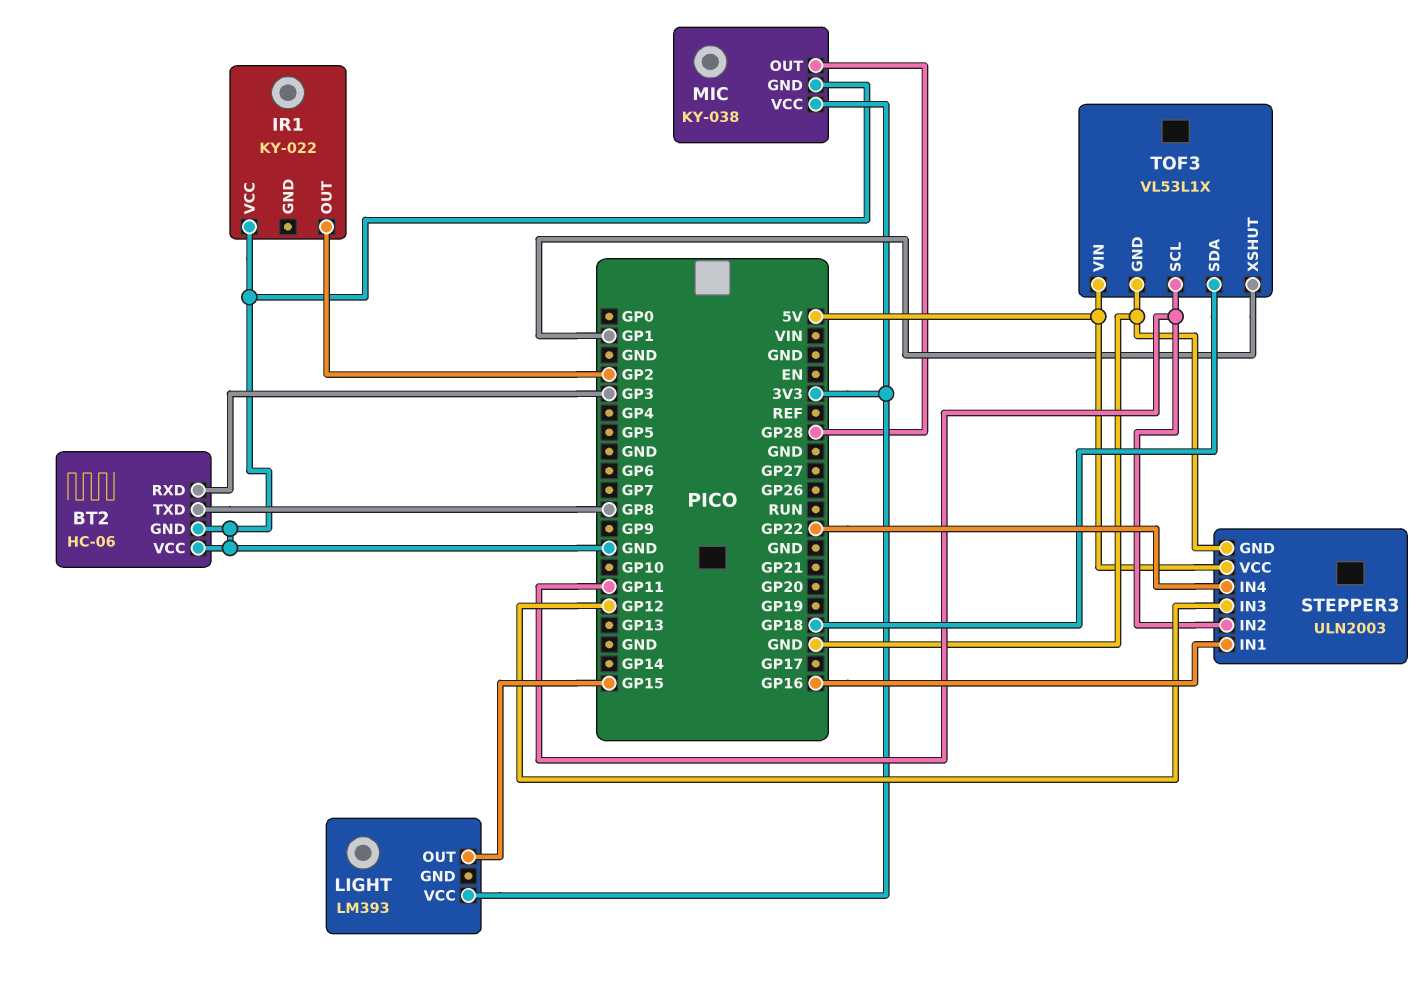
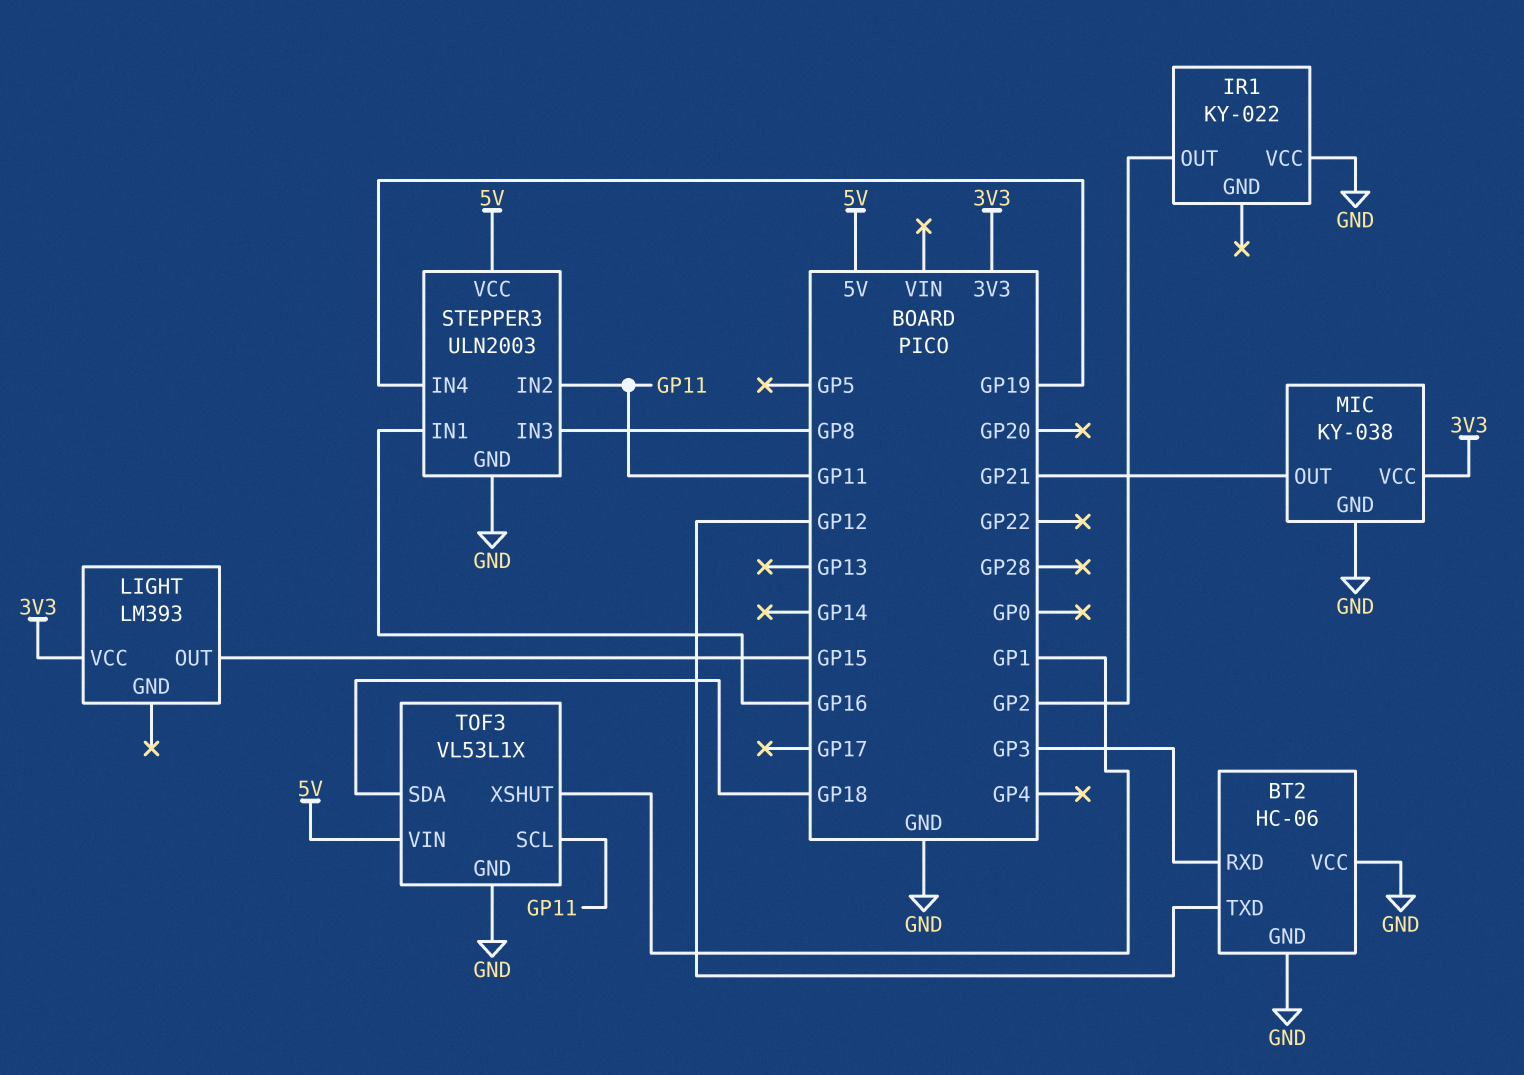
BT2 pin TXD: GP8 -> GP12
MIC pin OUT: GP28 -> GP21
STEPPER3 pin IN3: GP12 -> GP8
STEPPER3 pin IN4: GP22 -> GP19

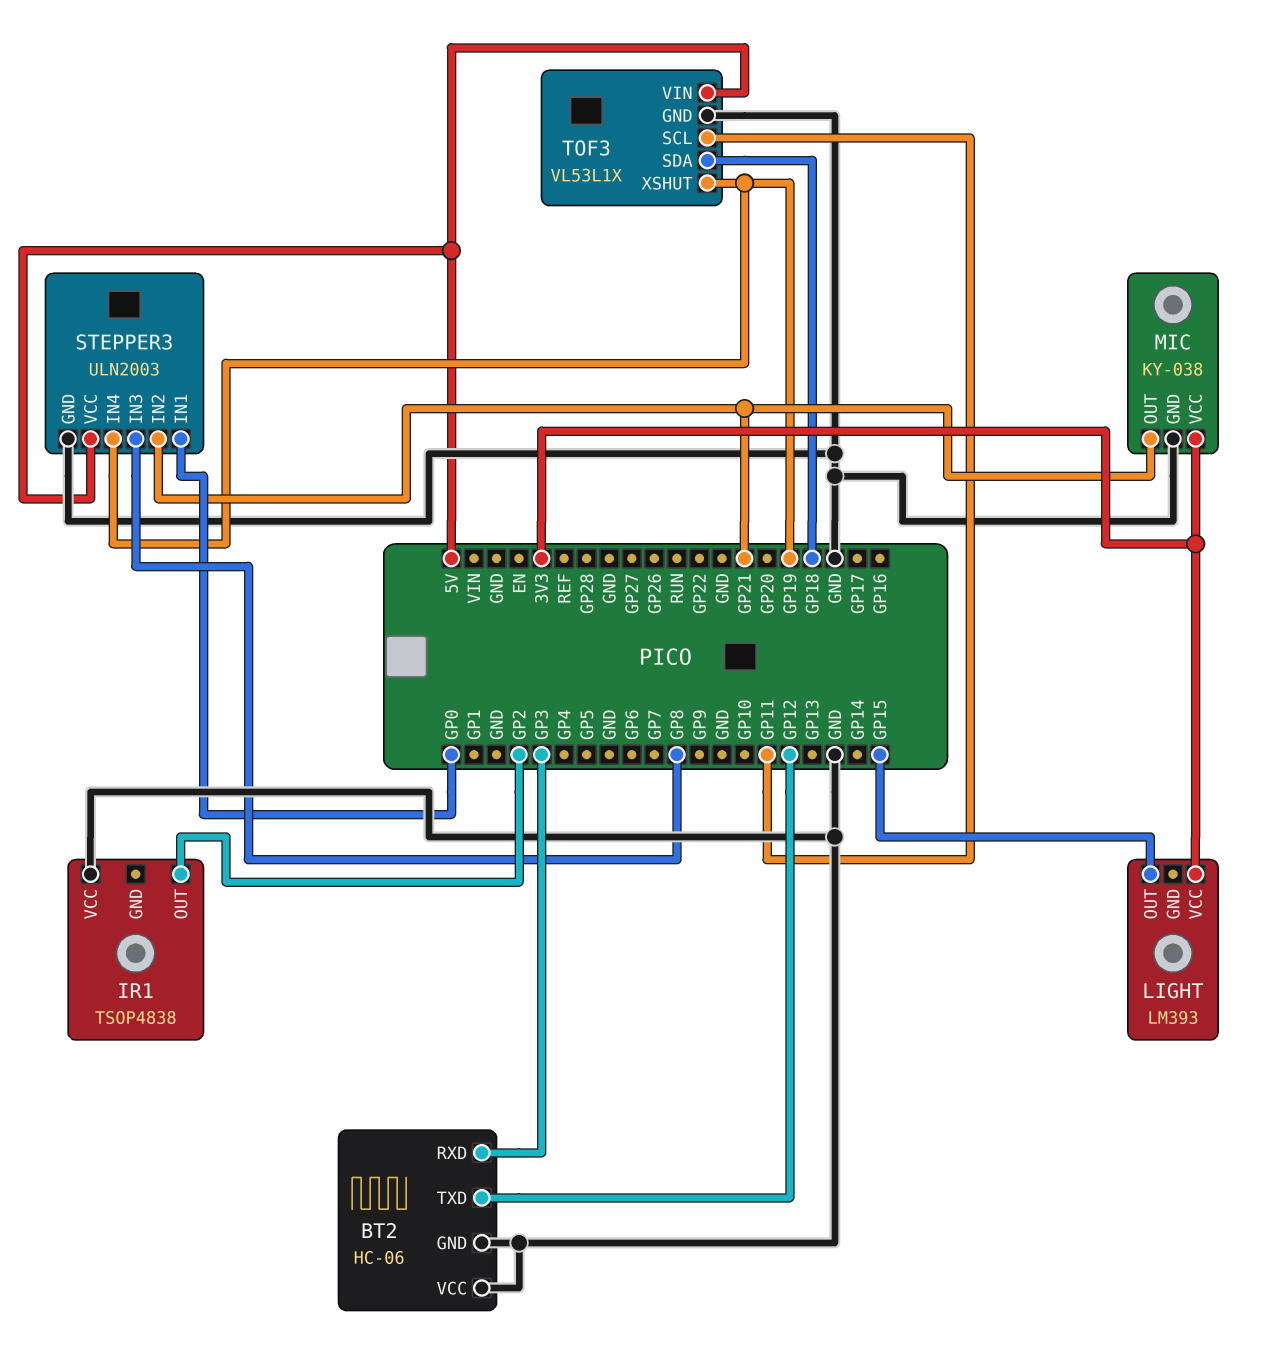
IR1: KY-022 -> TSOP4838
STEPPER3 pin IN1: GP16 -> GP0
STEPPER3 pin IN2: GP11 -> GP21
TOF3 pin XSHUT: GP1 -> GP19

